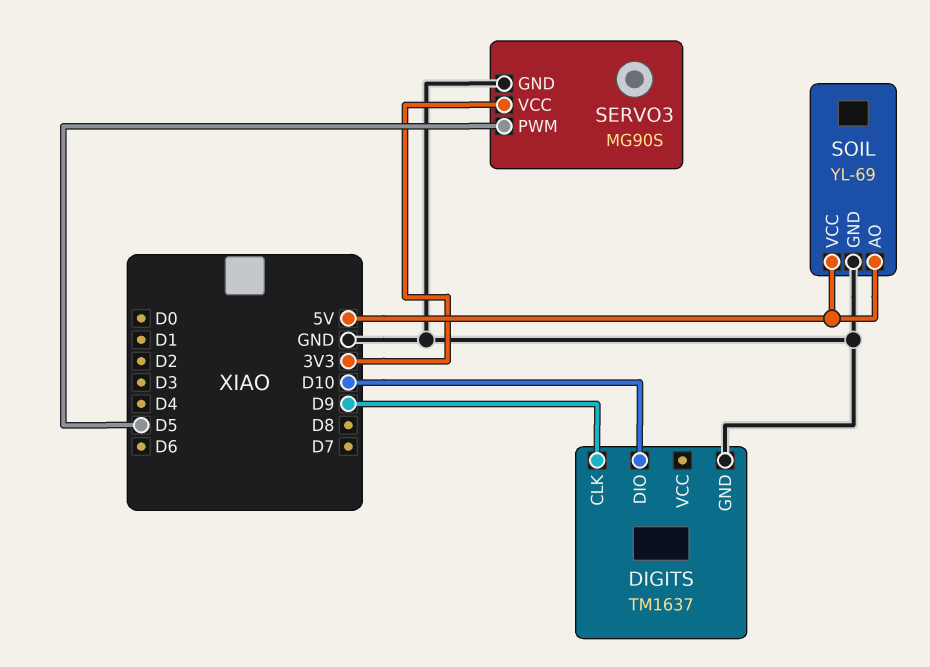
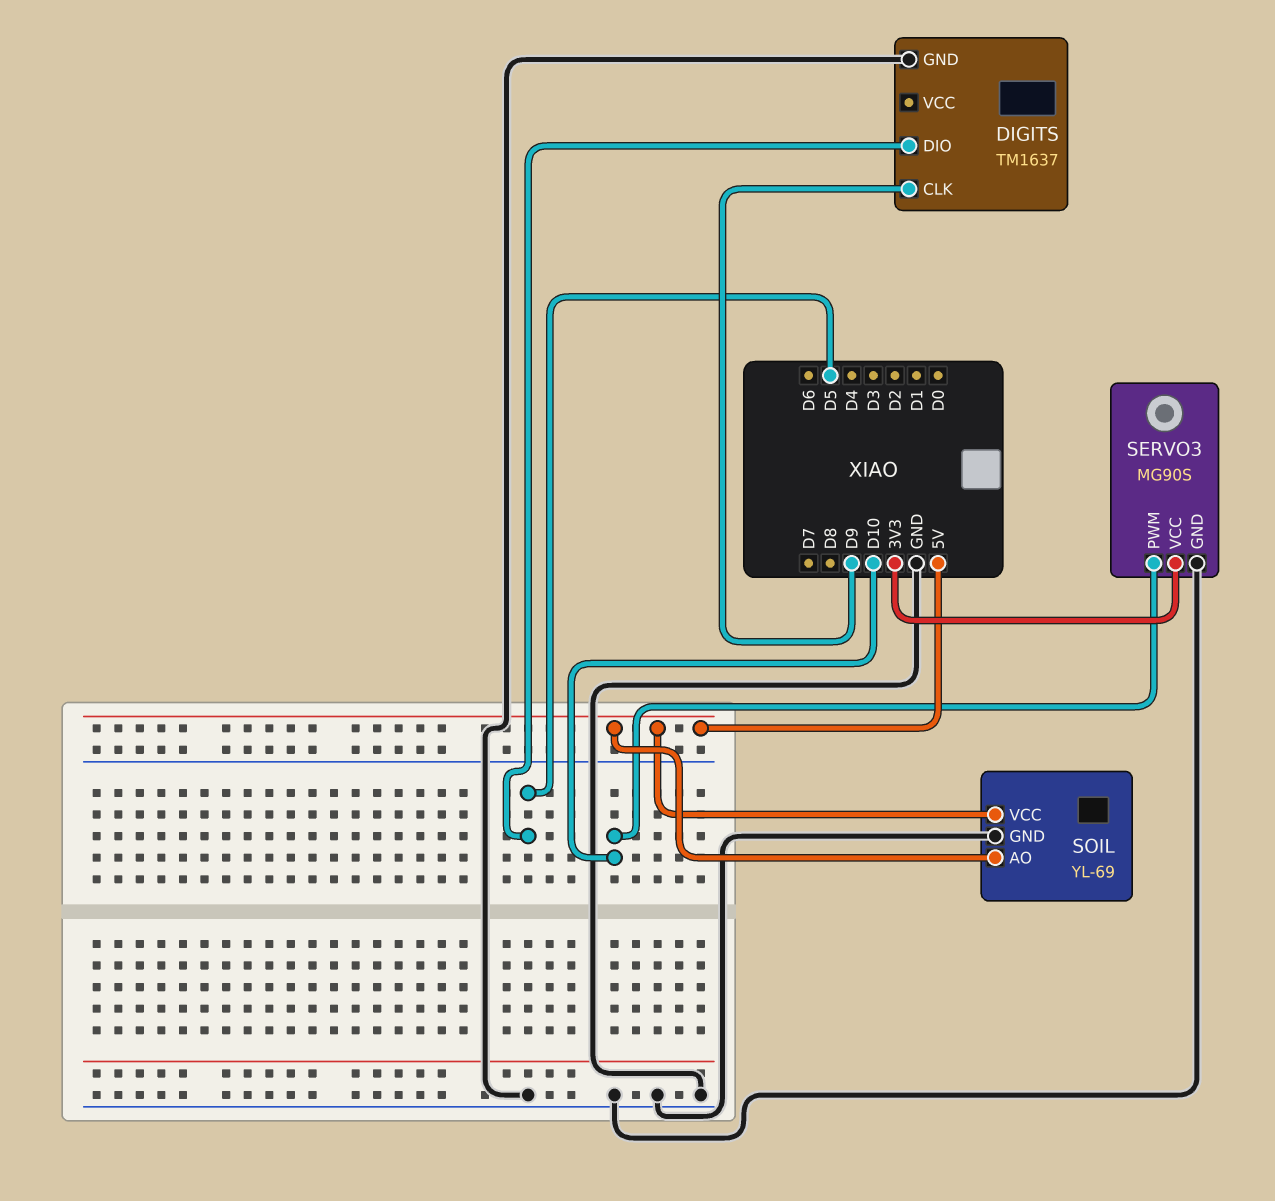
DIGITS pin DIO: D10 -> D5
SERVO3 pin PWM: D5 -> D10

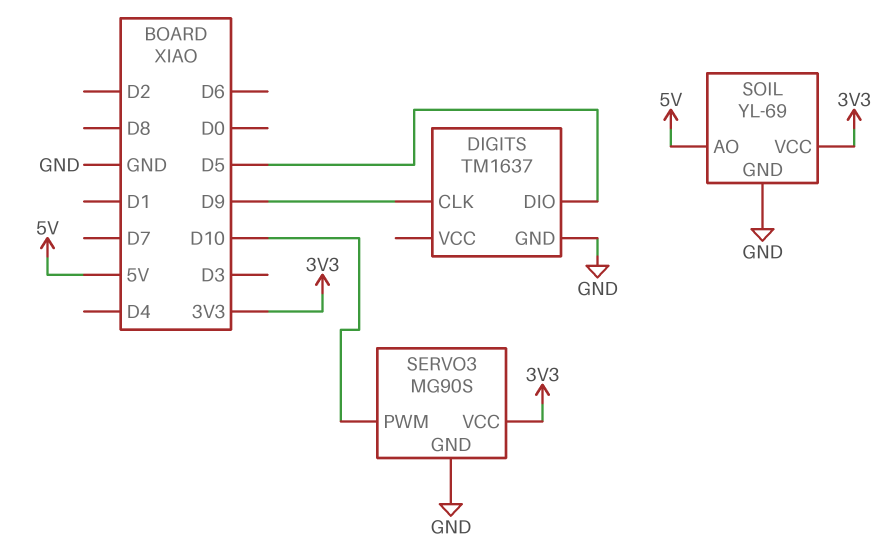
SOIL pin VCC: 5V -> 3V3

